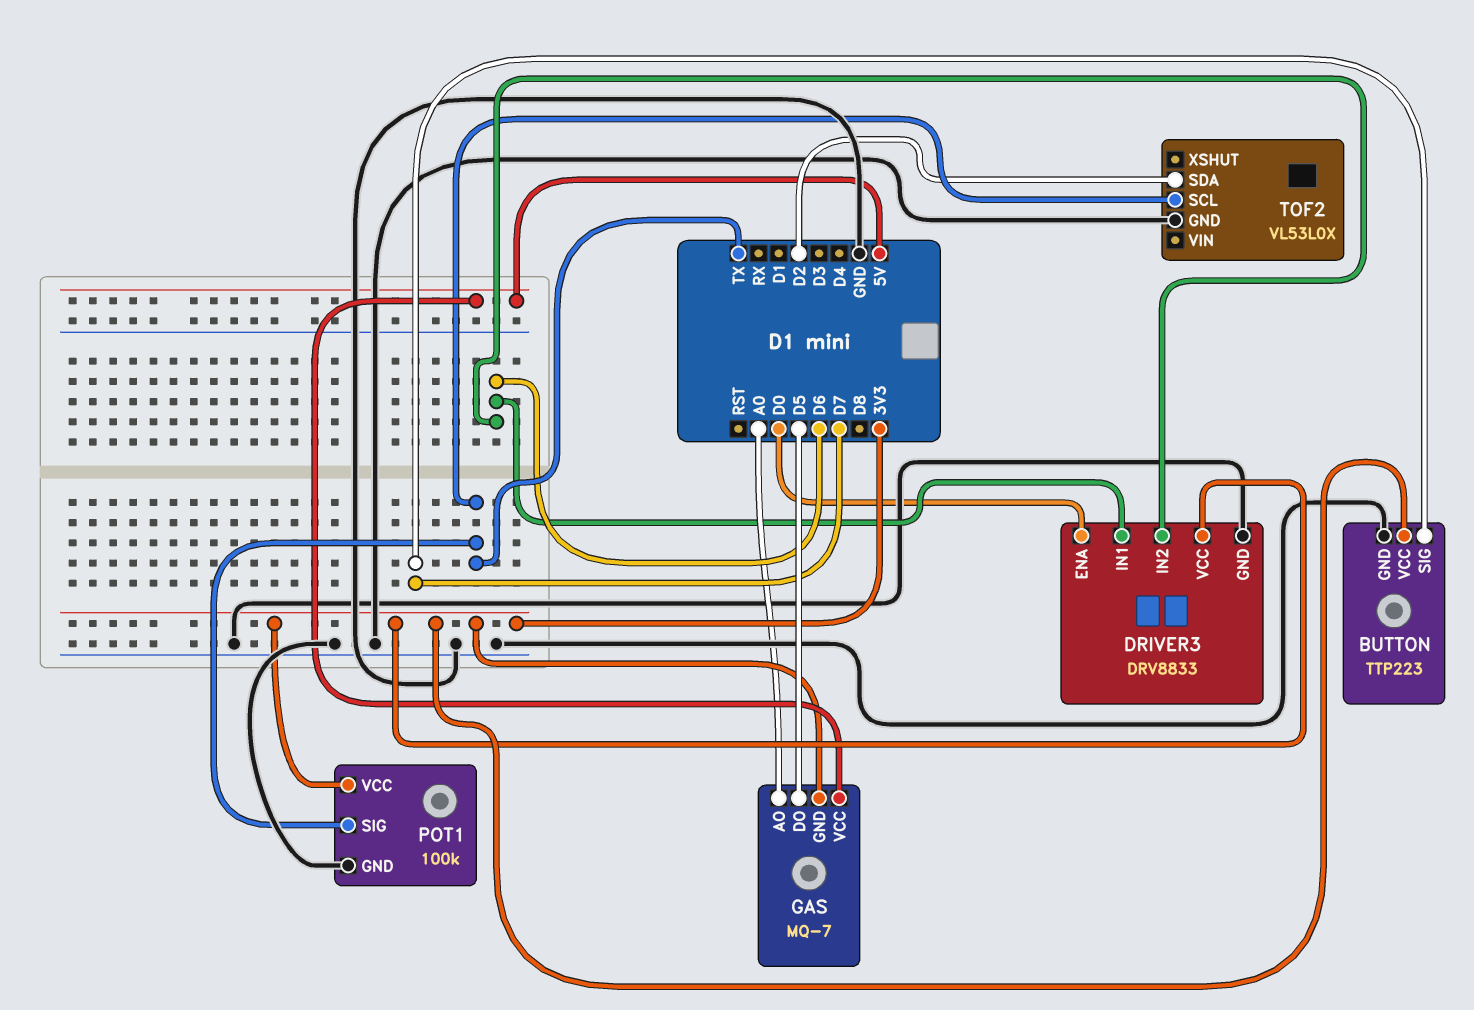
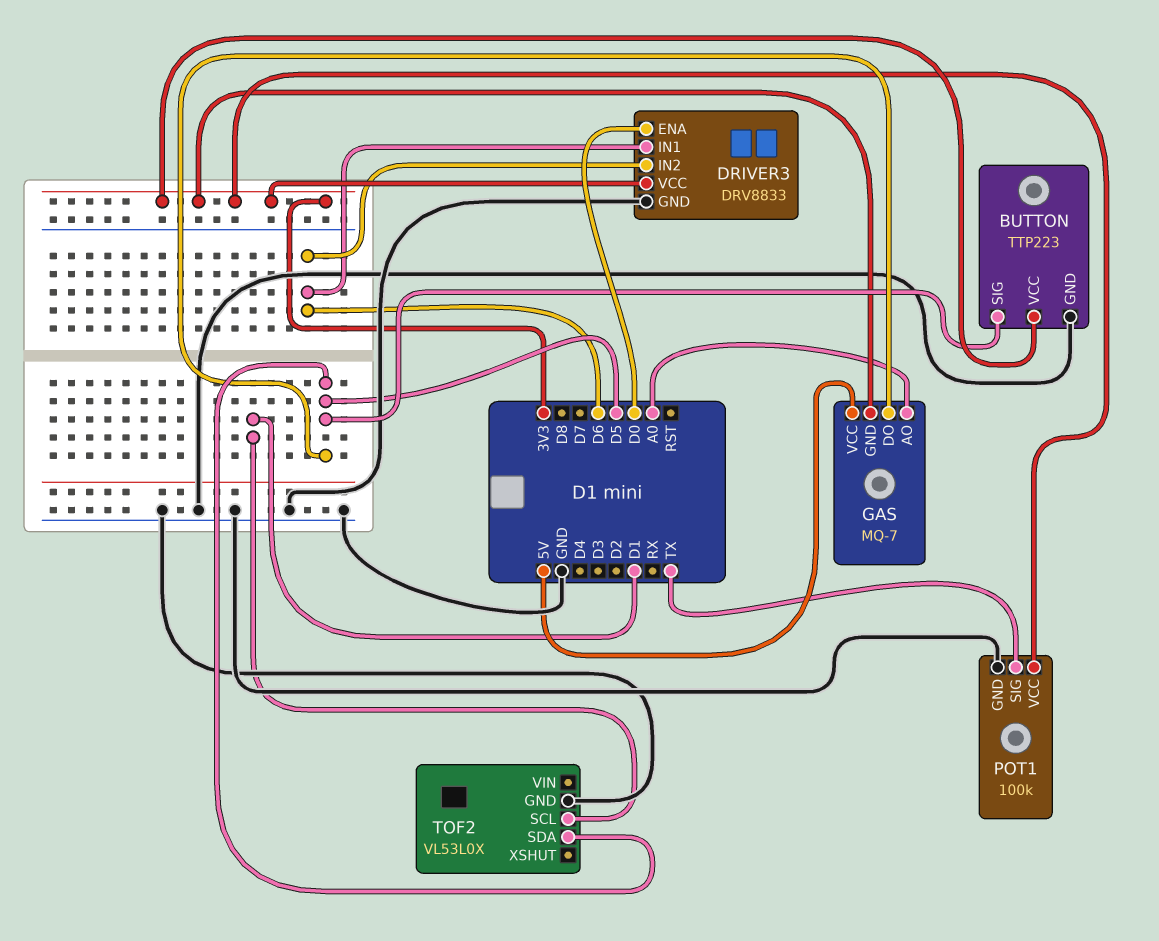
BUTTON pin SIG: D7 -> D5
TOF2 pin SCL: TX -> D1
TOF2 pin SDA: D2 -> D5

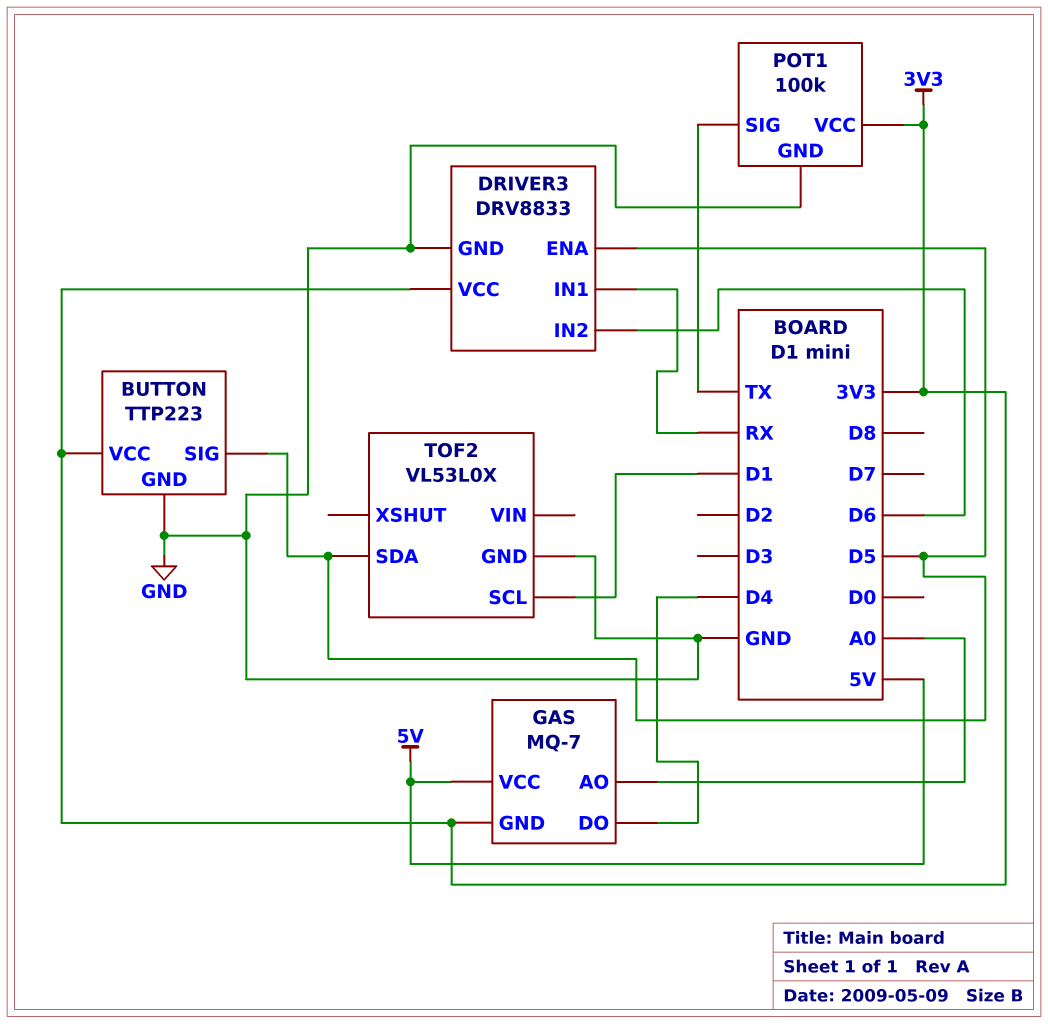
DRIVER3 pin ENA: D0 -> D5
DRIVER3 pin IN1: D6 -> RX
GAS pin DO: D5 -> D4

